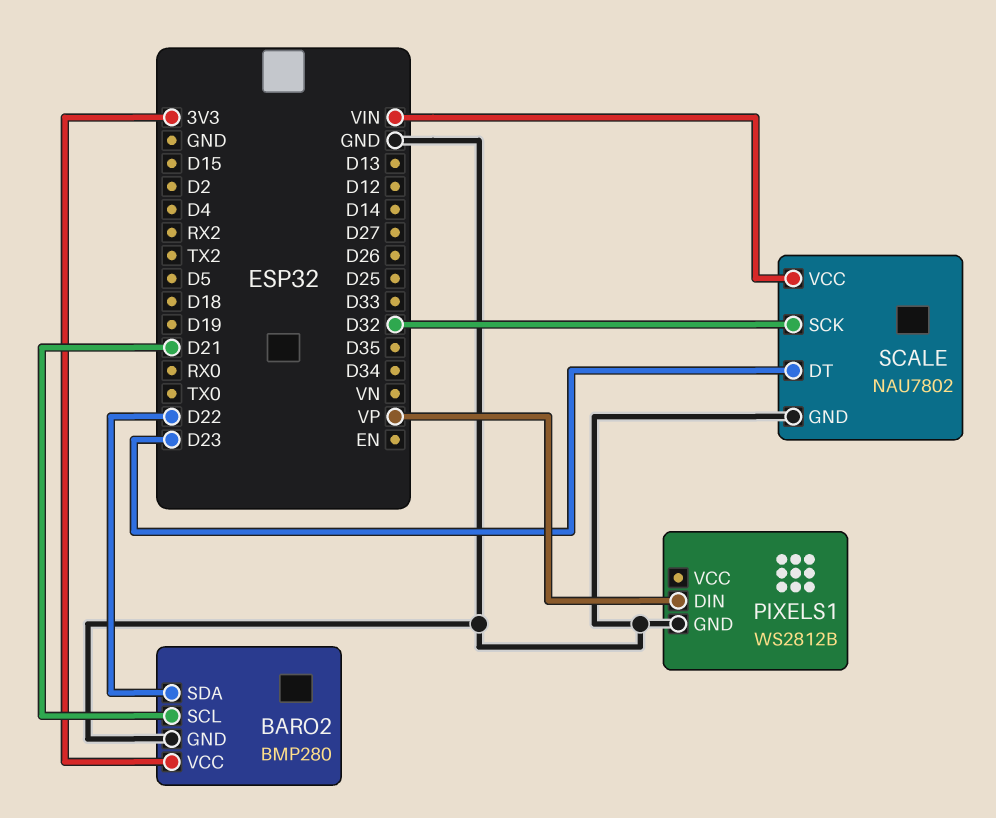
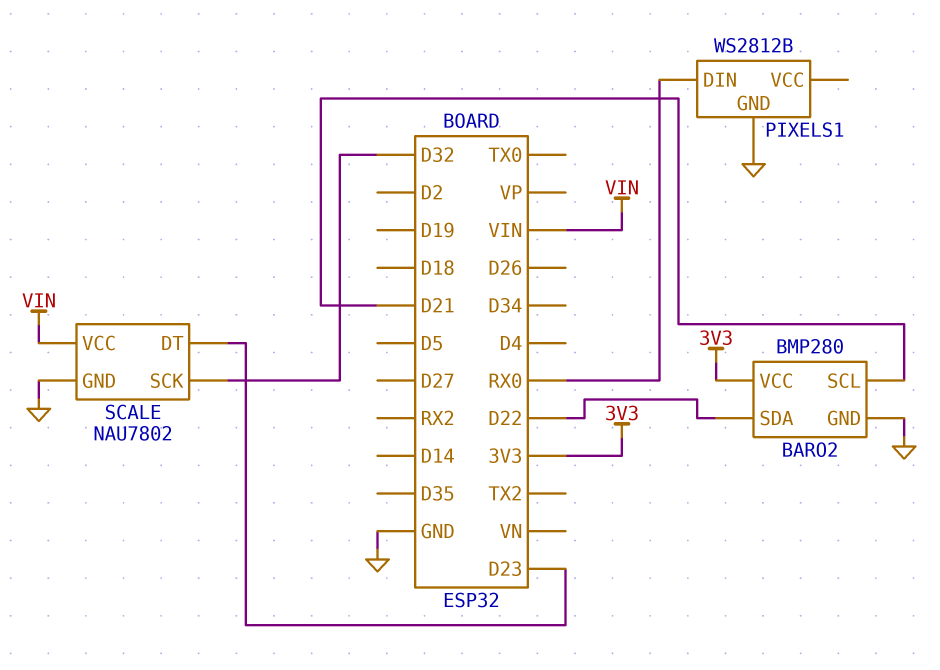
PIXELS1 pin DIN: VP -> RX0

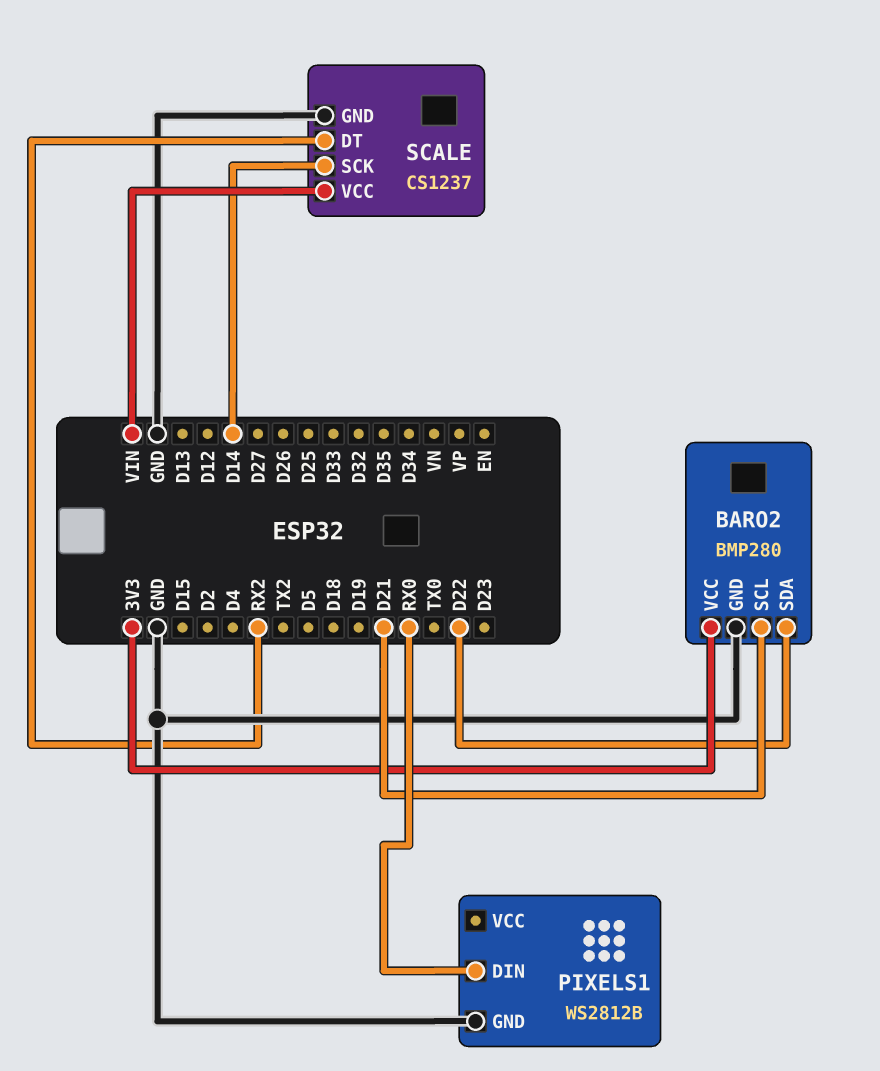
SCALE: NAU7802 -> CS1237
SCALE pin DT: D23 -> RX2
SCALE pin SCK: D32 -> D14

